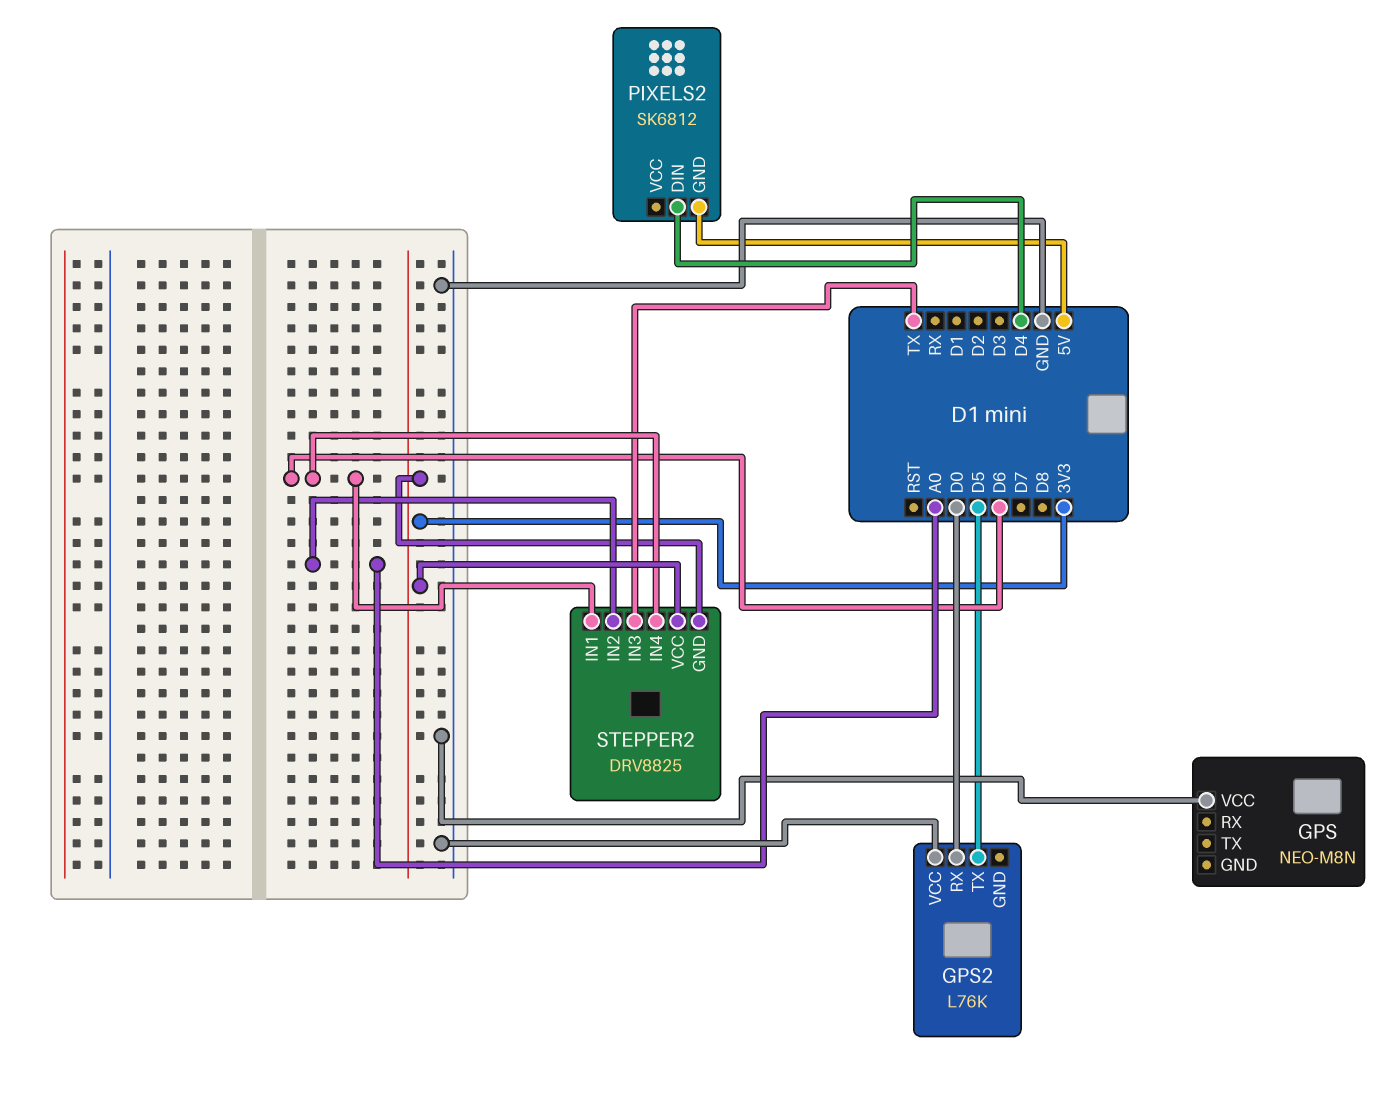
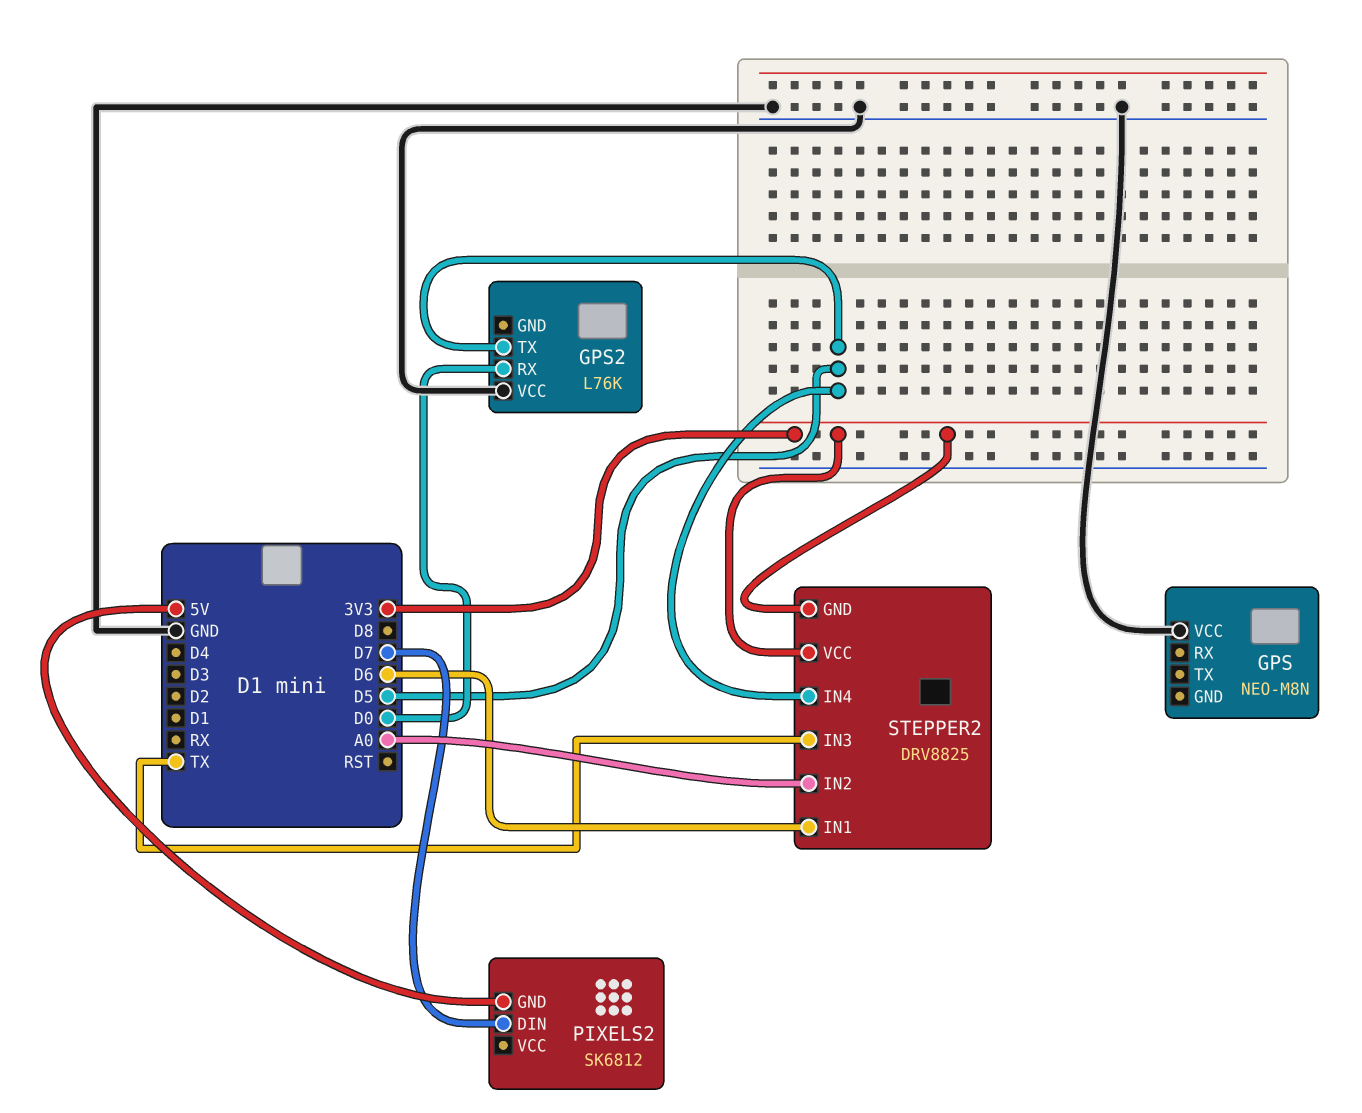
PIXELS2 pin DIN: D4 -> D7
STEPPER2 pin IN4: D6 -> D5

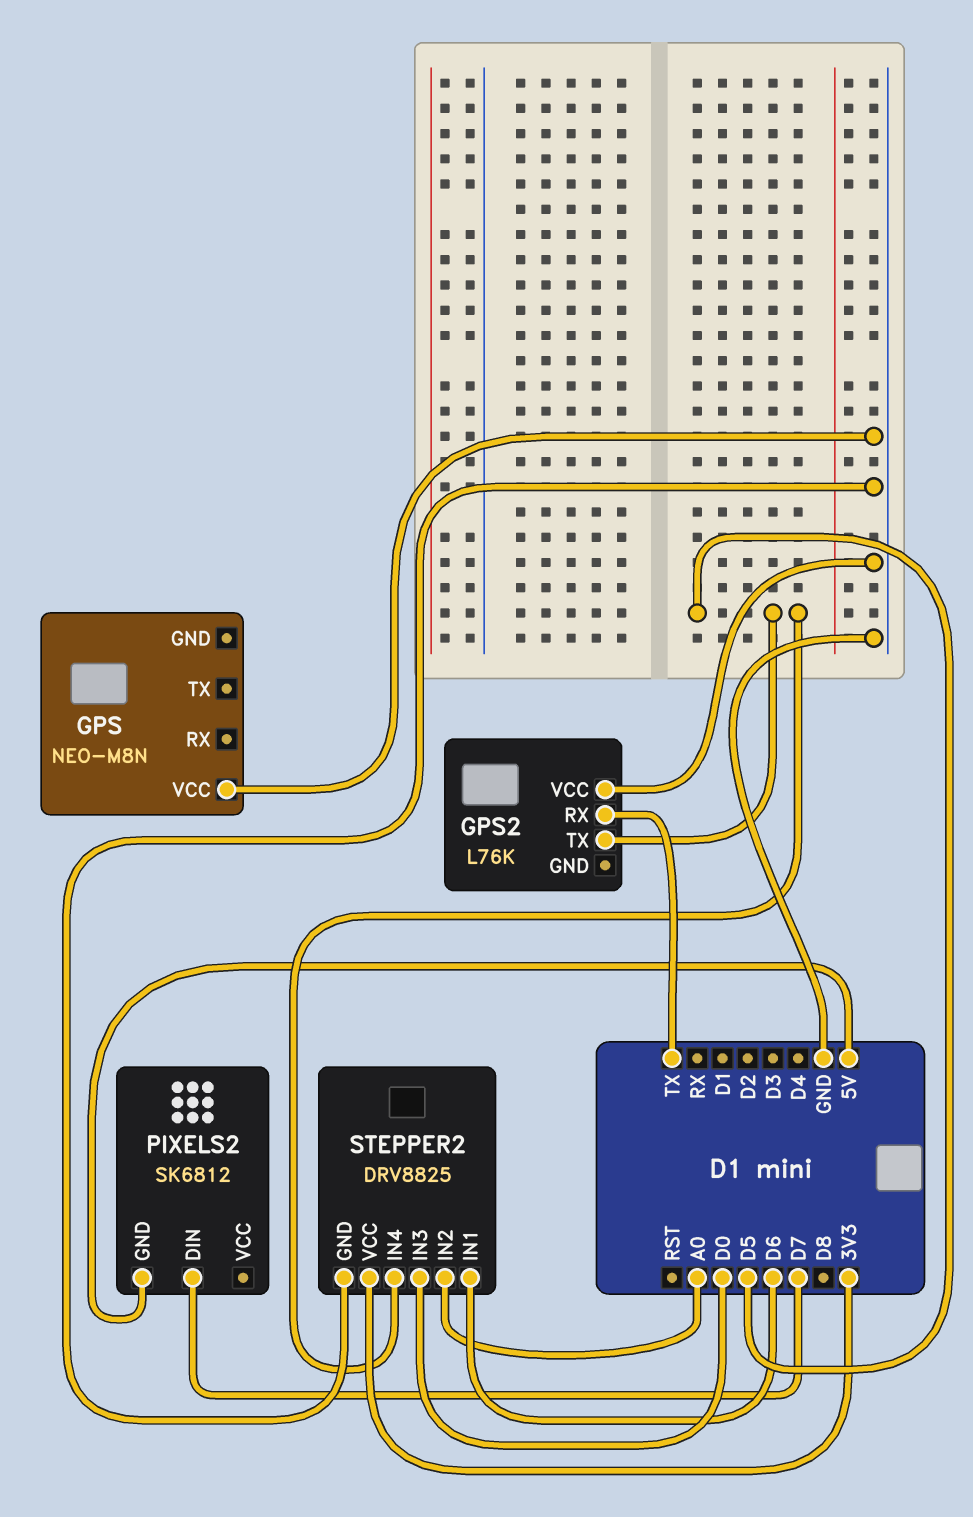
GPS2 pin RX: D0 -> TX
STEPPER2 pin GND: 3V3 -> GND
STEPPER2 pin IN3: TX -> D0

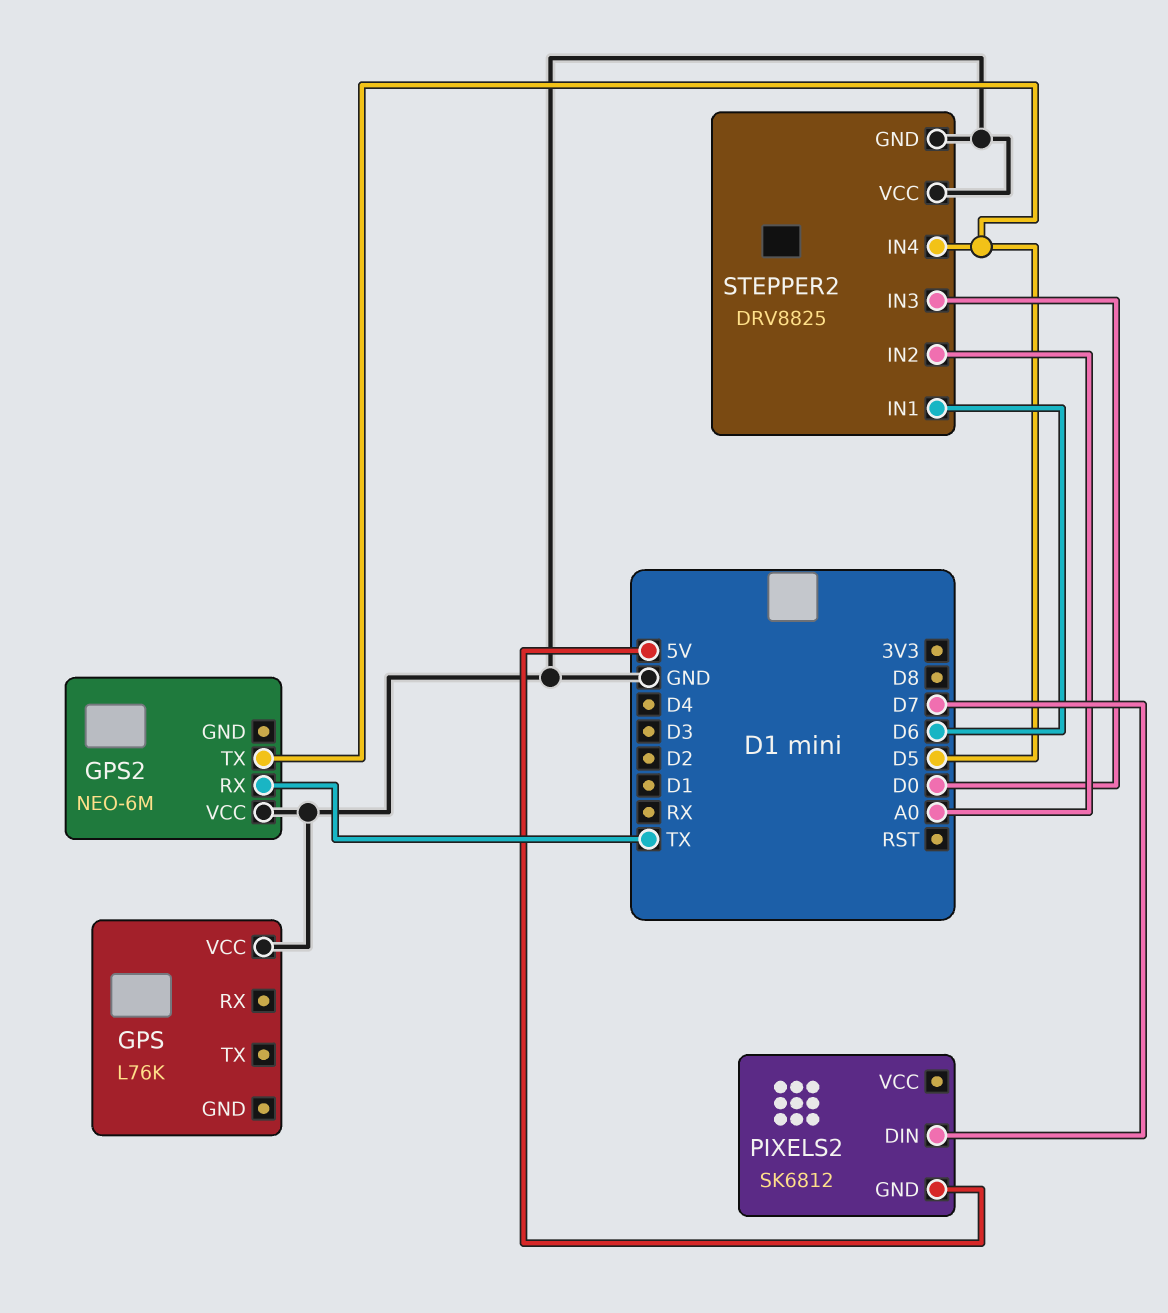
GPS: NEO-M8N -> L76K
GPS2: L76K -> NEO-6M
STEPPER2 pin VCC: 3V3 -> GND

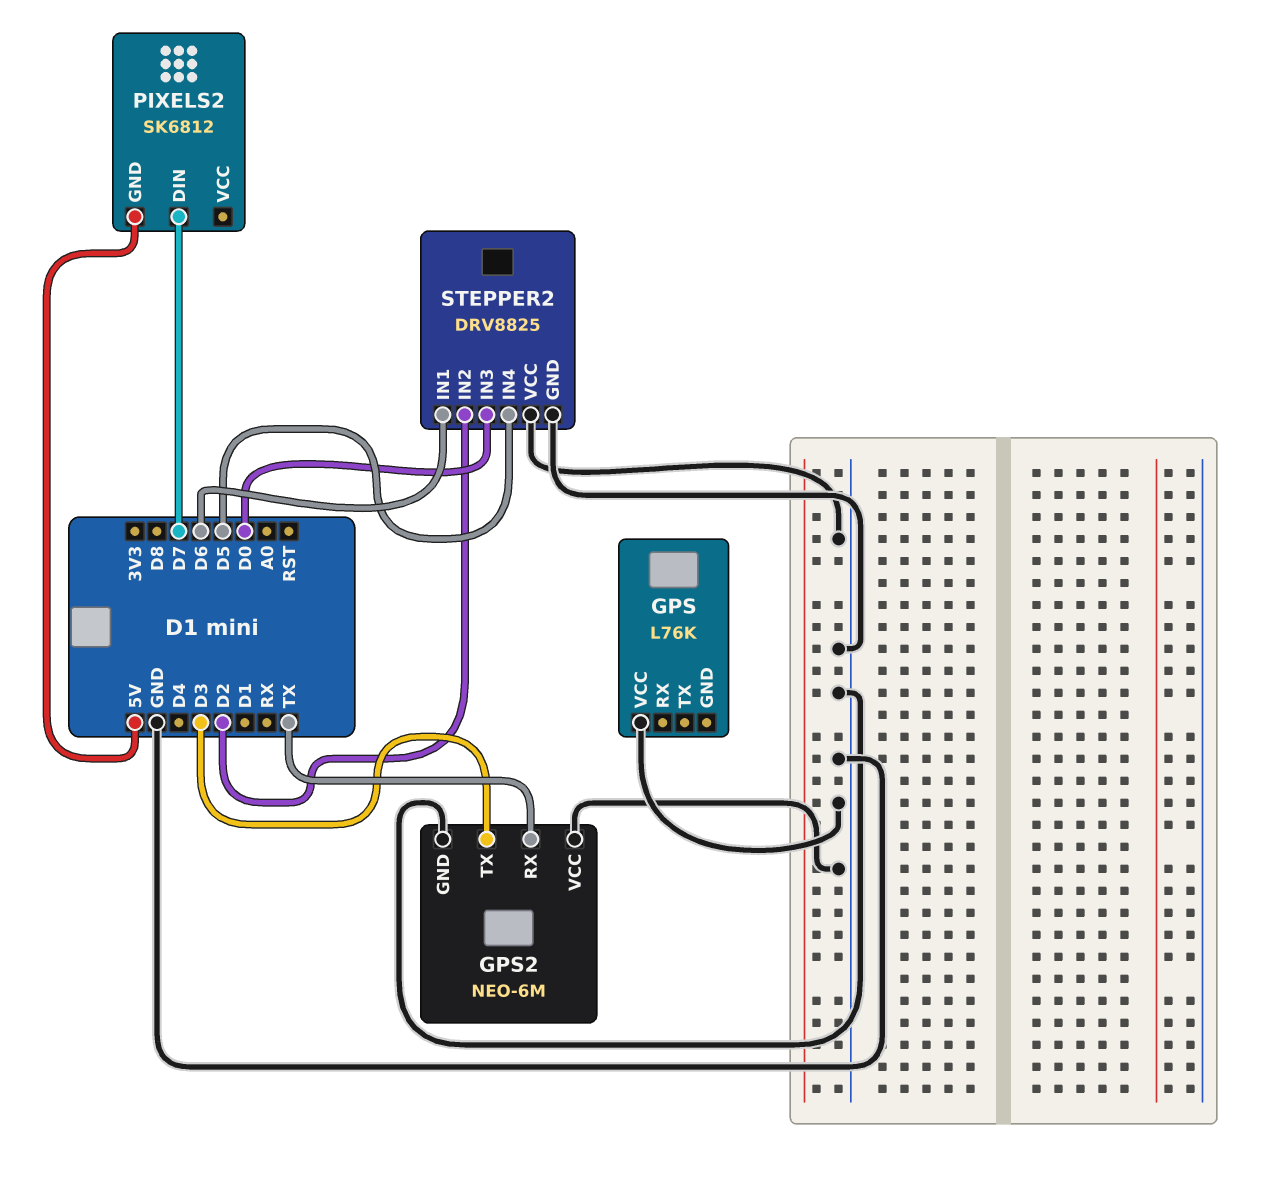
GPS2 pin GND: none -> GND
GPS2 pin TX: D5 -> D3
STEPPER2 pin IN2: A0 -> D2

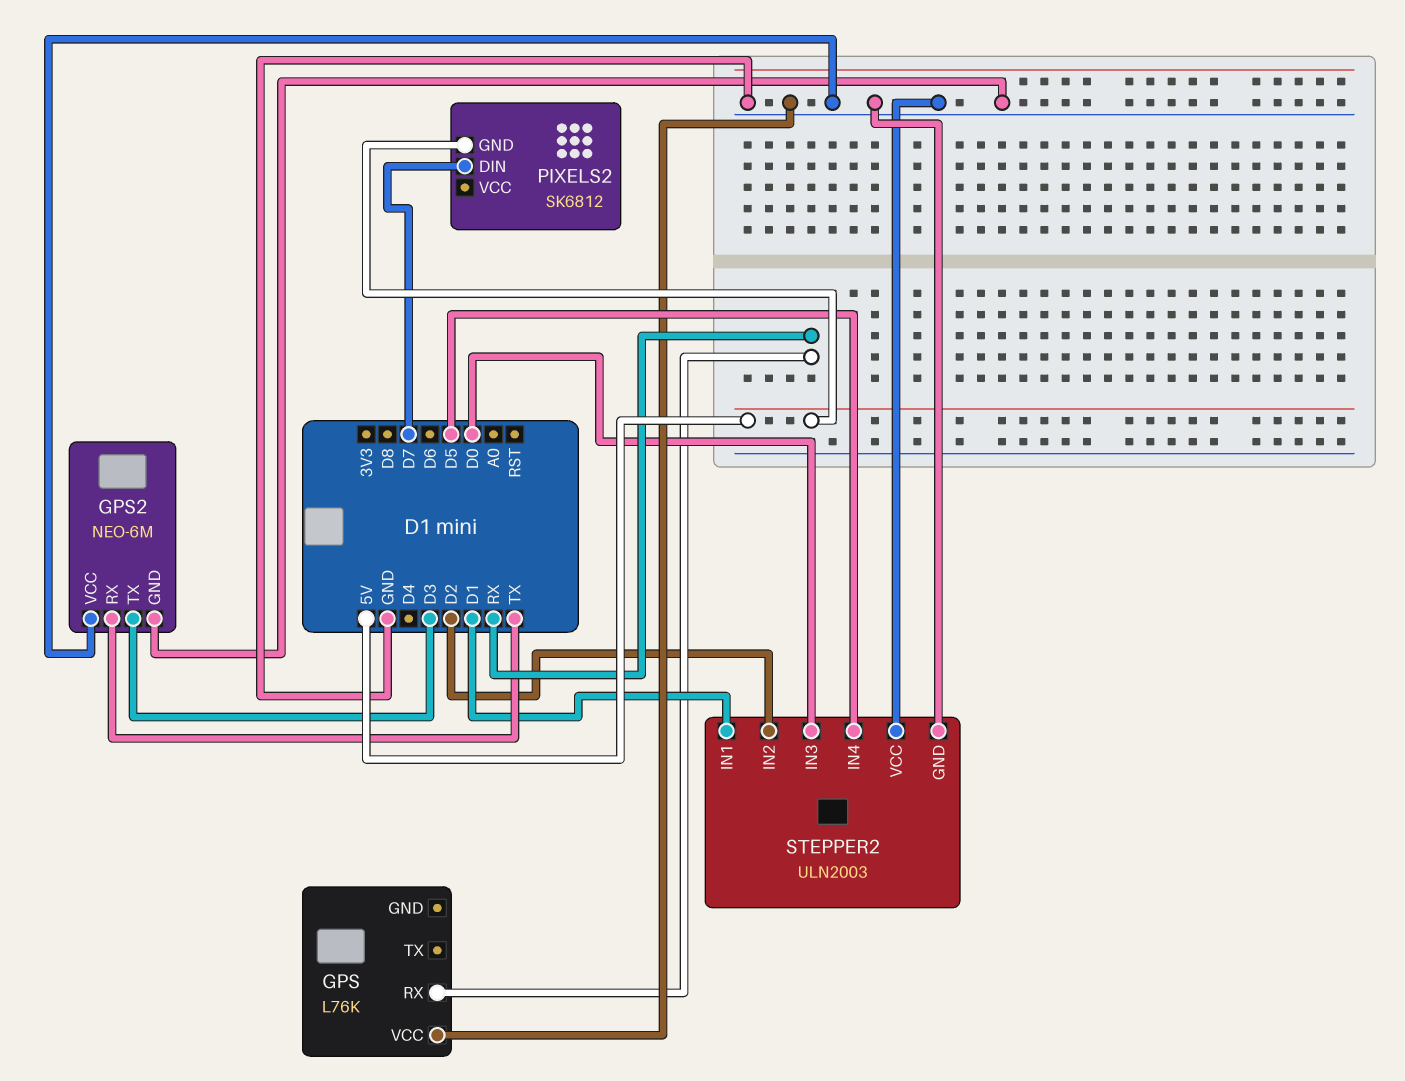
GPS pin RX: none -> RX
STEPPER2: DRV8825 -> ULN2003
STEPPER2 pin IN1: D6 -> D1

